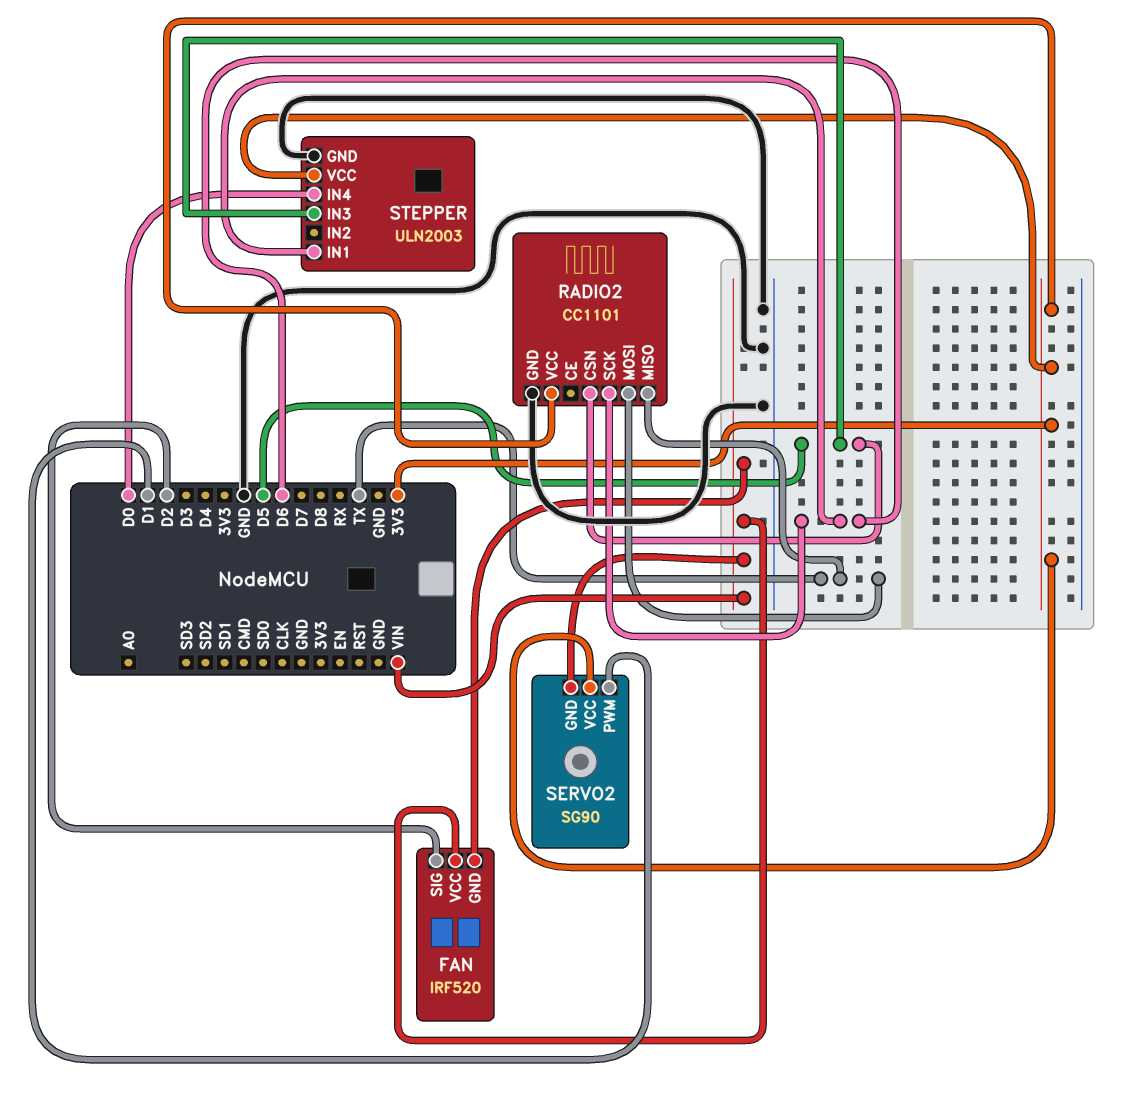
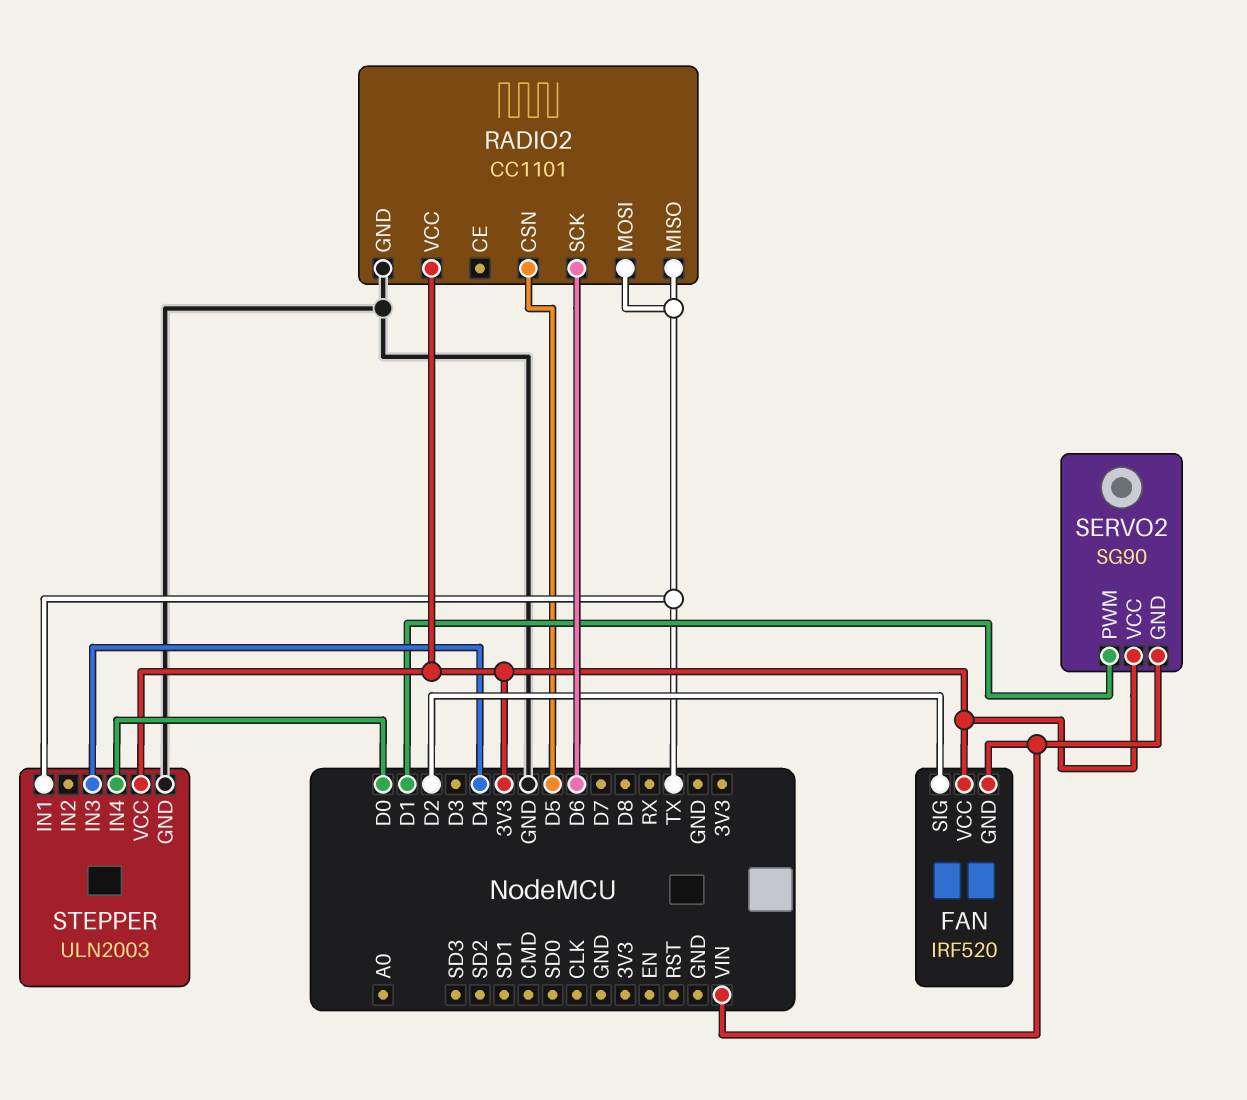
FAN pin VCC: VIN -> 3V3
STEPPER pin IN1: D6 -> TX
STEPPER pin IN3: D5 -> D4

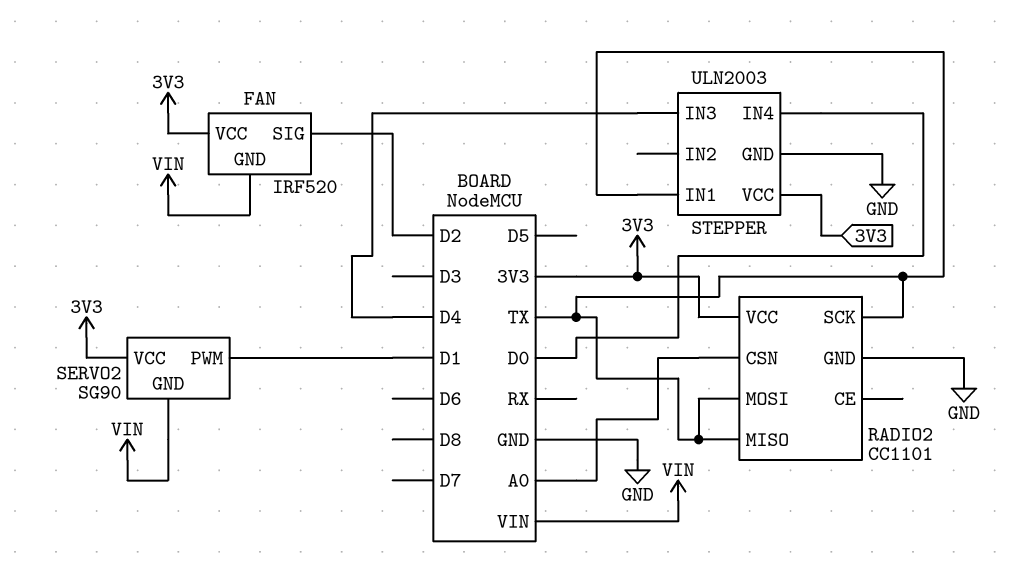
RADIO2 pin CSN: D5 -> A0
RADIO2 pin SCK: D6 -> TX

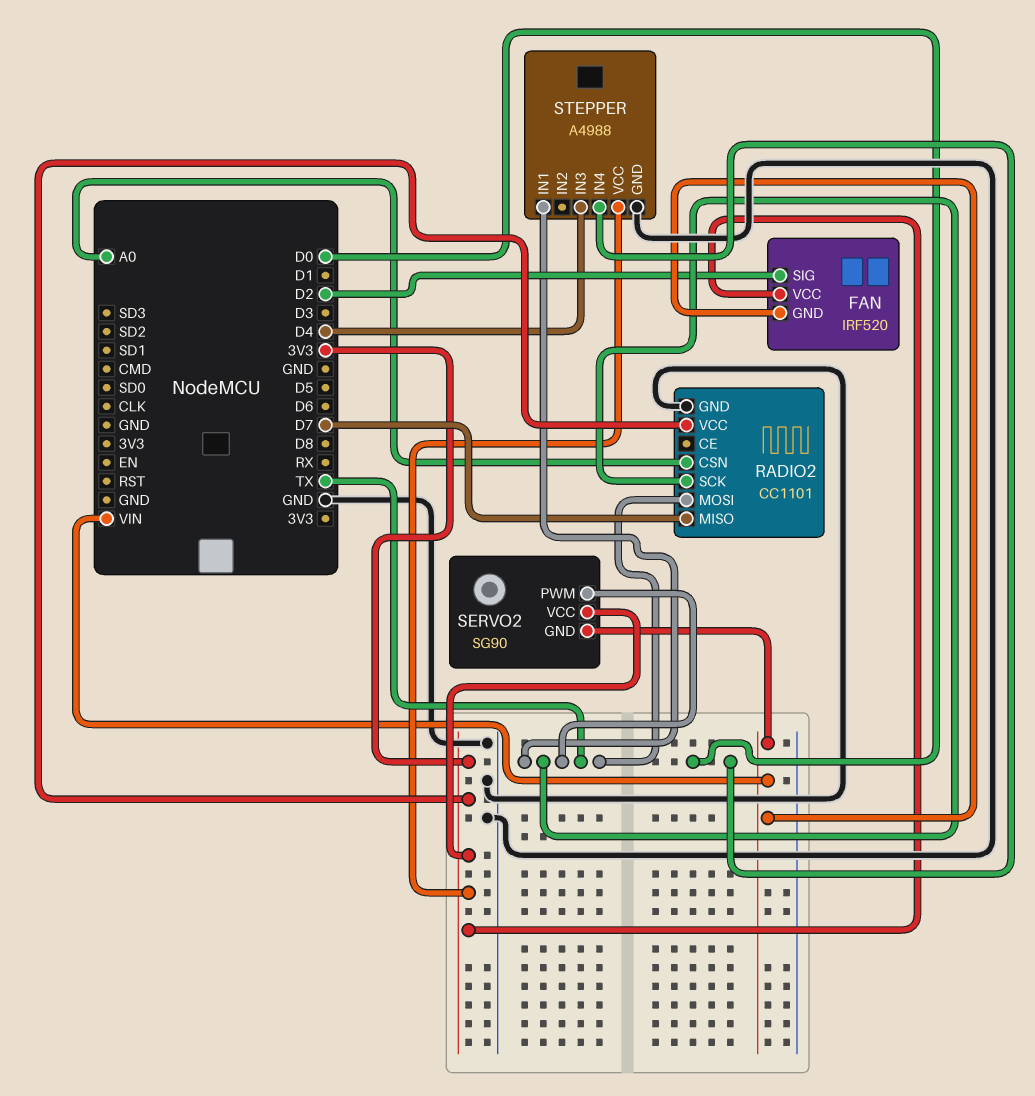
RADIO2 pin MISO: TX -> D7
SERVO2 pin PWM: D1 -> TX
STEPPER: ULN2003 -> A4988

